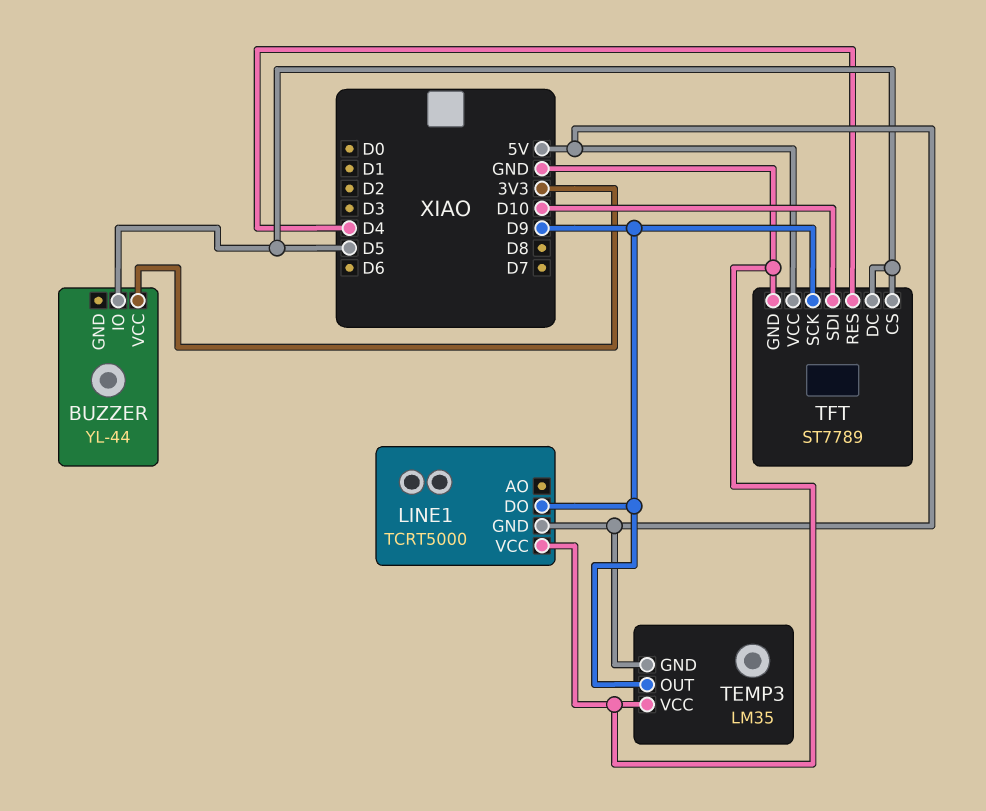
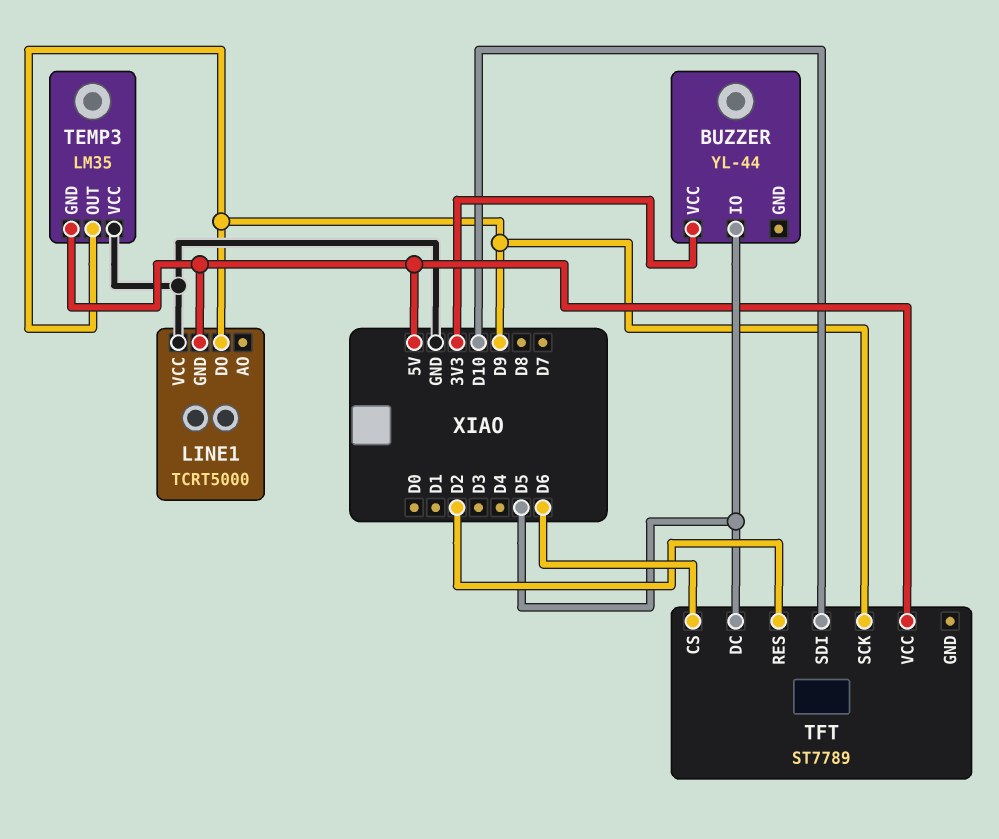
TFT pin CS: D5 -> D6
TFT pin GND: GND -> none
TFT pin RES: D4 -> D2

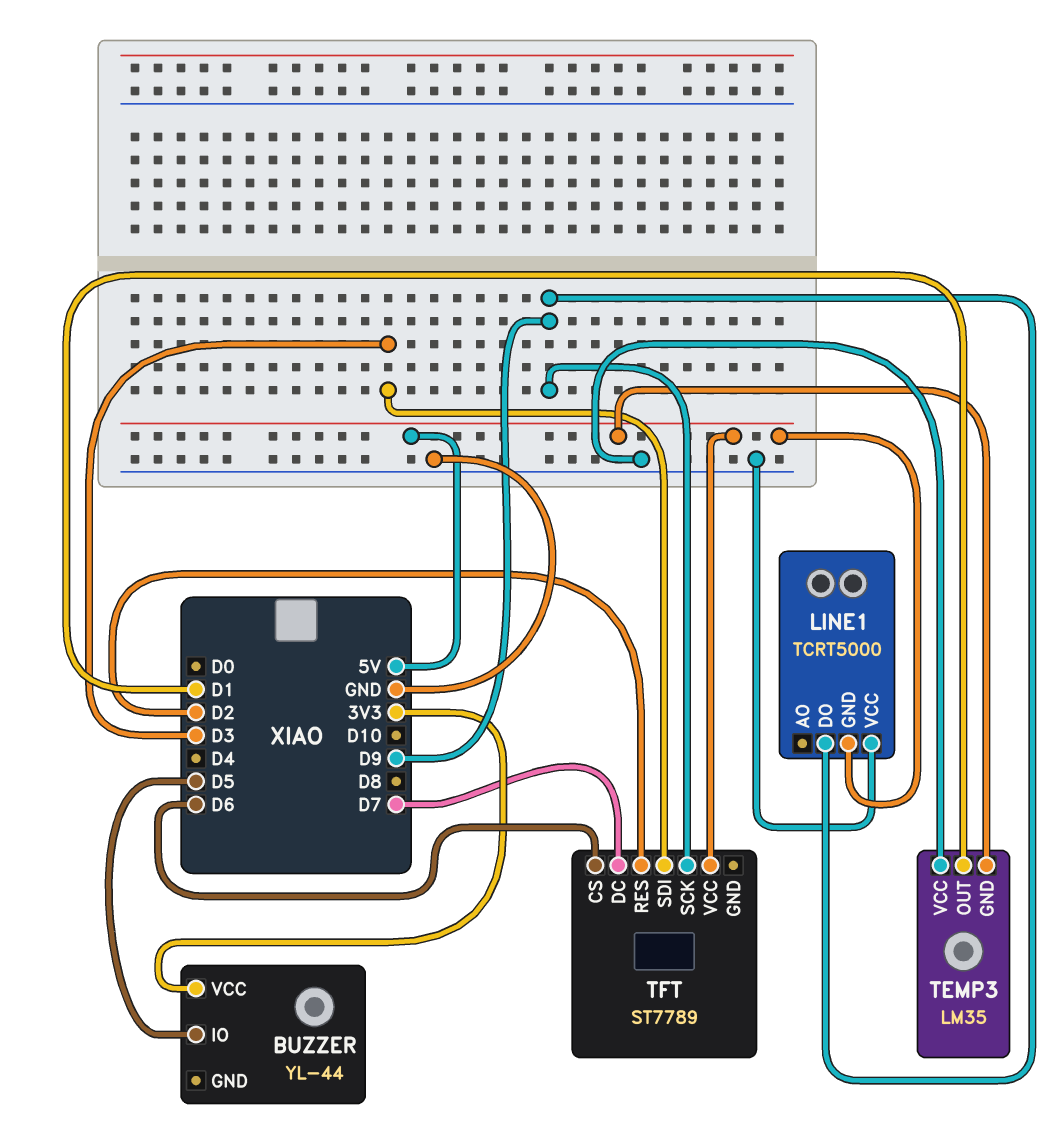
TEMP3 pin OUT: D9 -> D1
TFT pin DC: D5 -> D7
TFT pin SDI: D10 -> D3

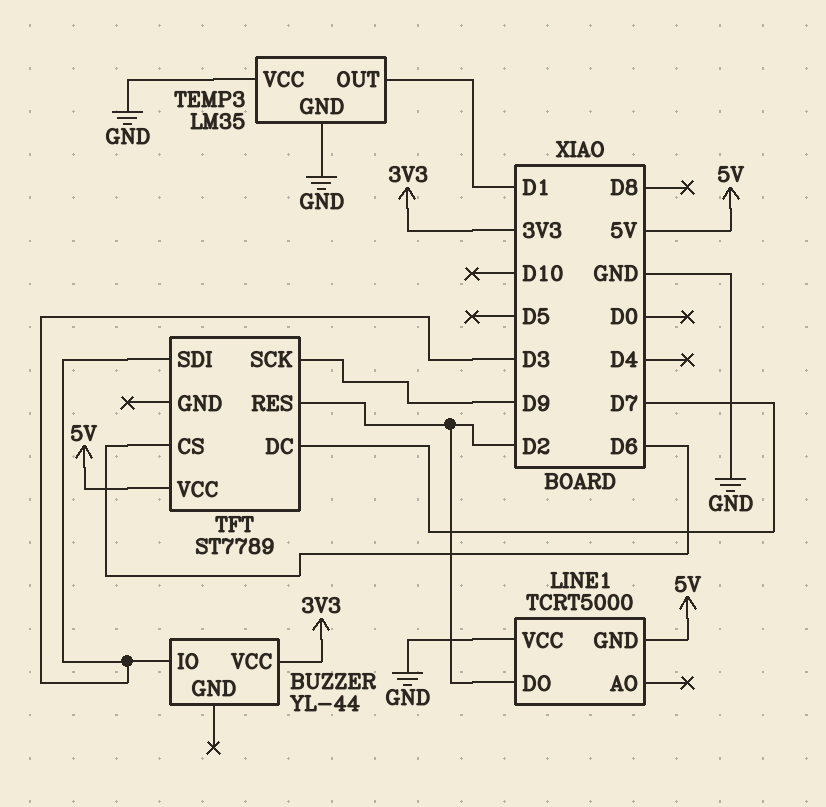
BUZZER pin IO: D5 -> D3
LINE1 pin DO: D9 -> D2
TEMP3 pin GND: 5V -> GND

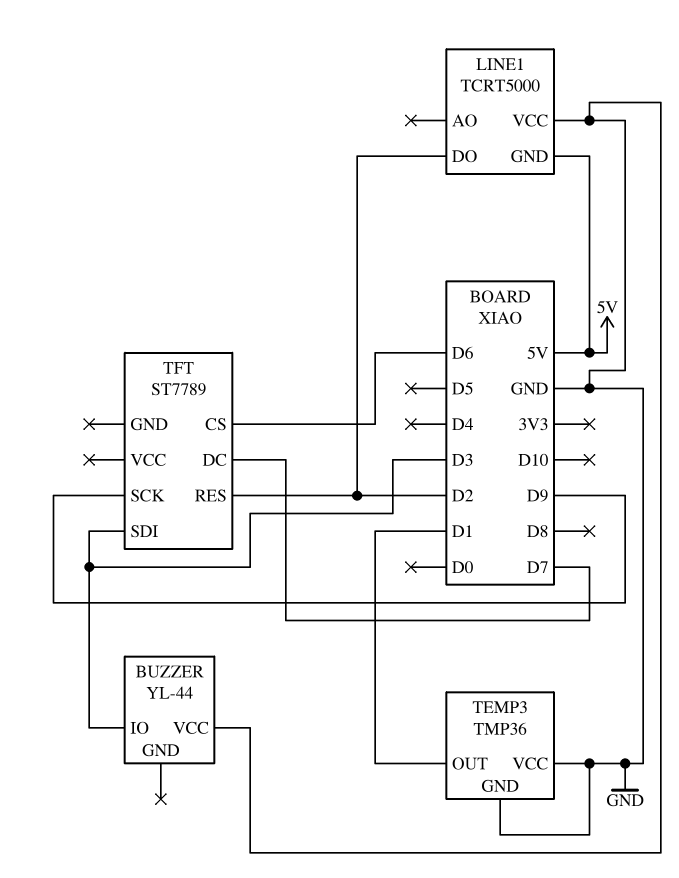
BUZZER pin VCC: 3V3 -> GND
TEMP3: LM35 -> TMP36
TFT pin VCC: 5V -> none

